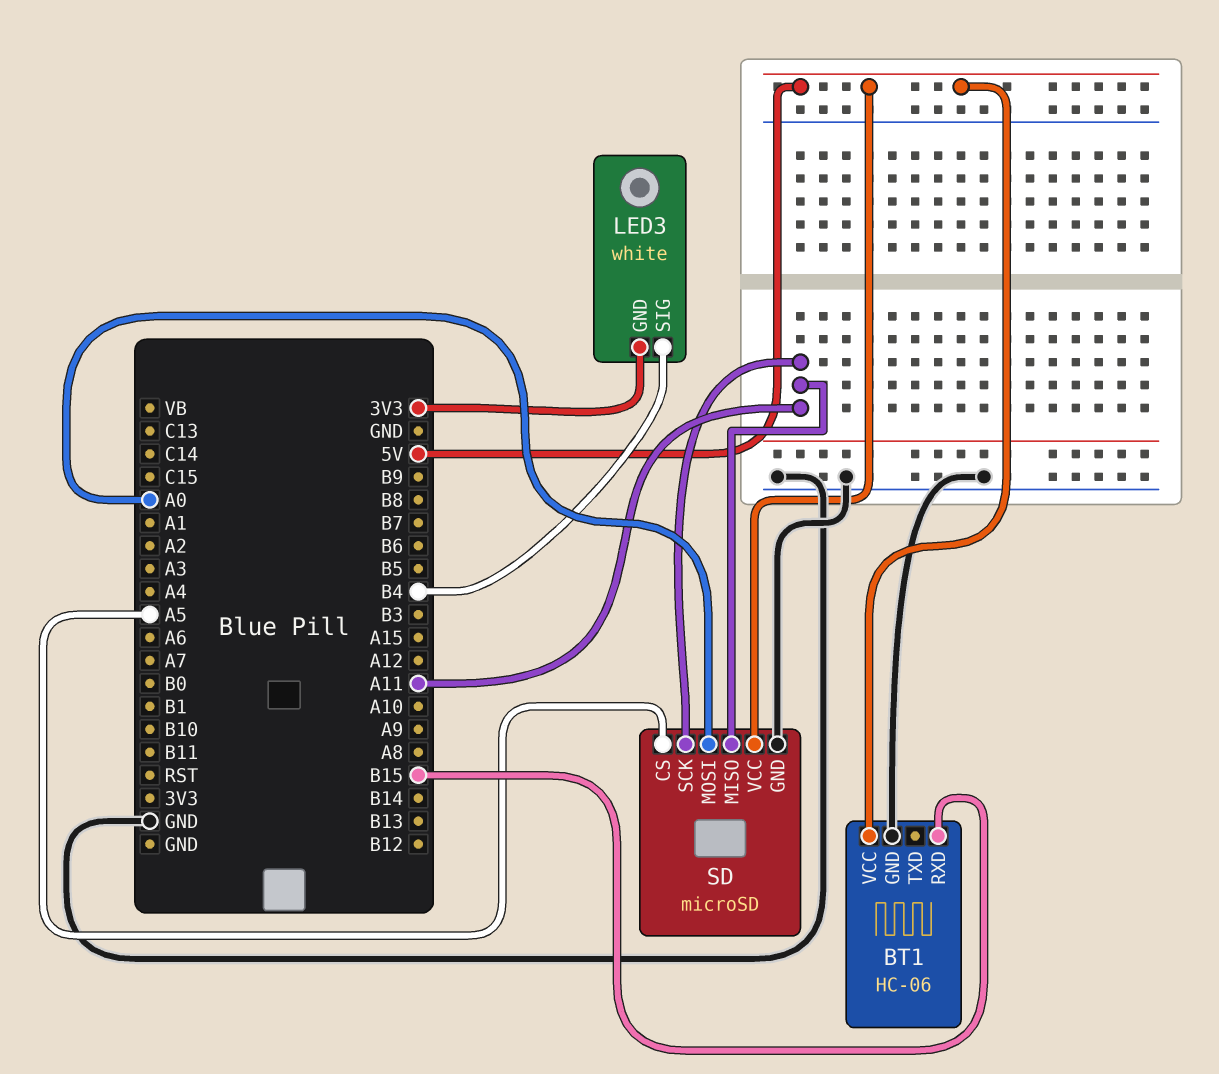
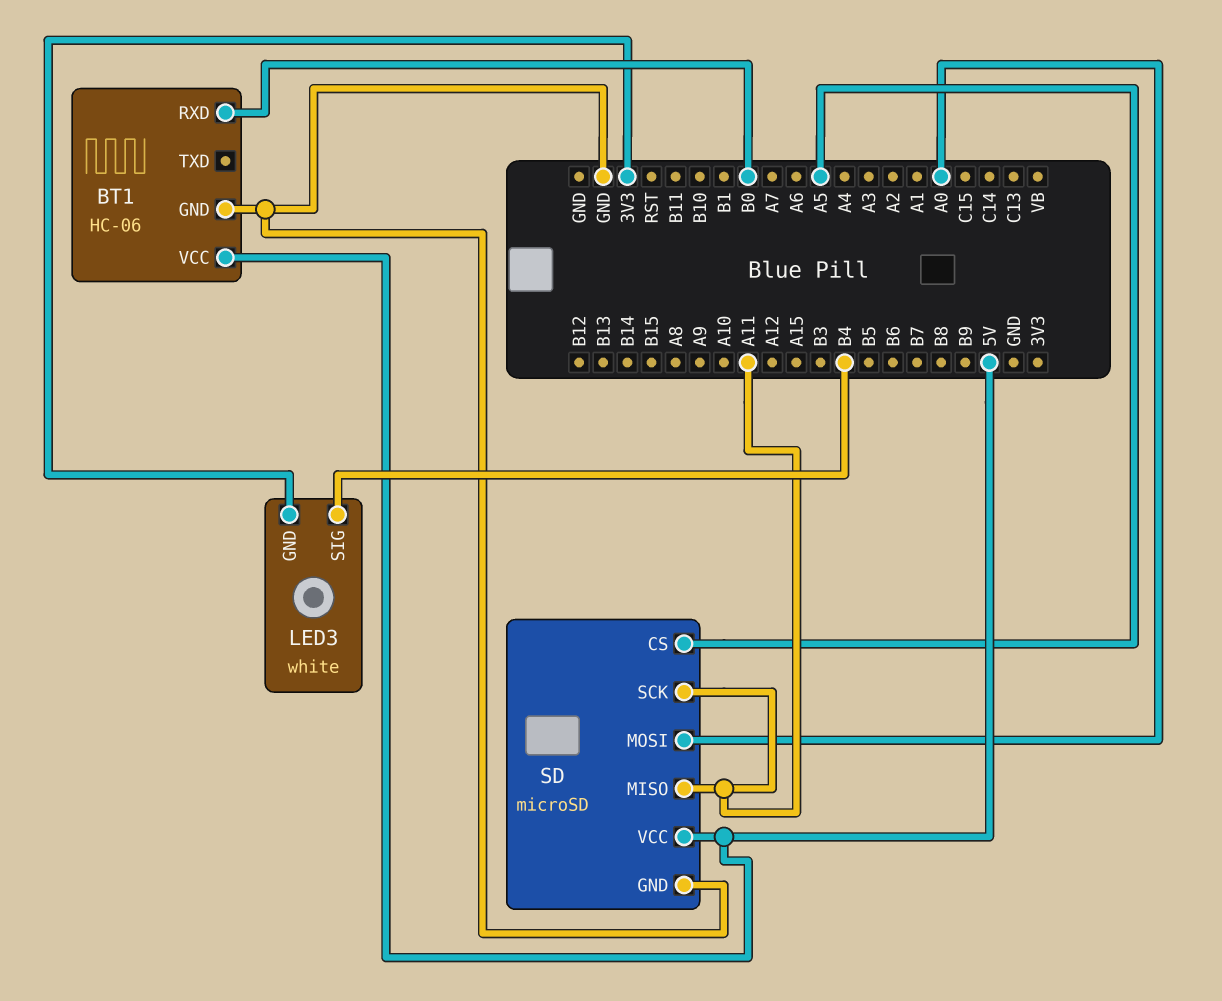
BT1 pin RXD: B15 -> B0

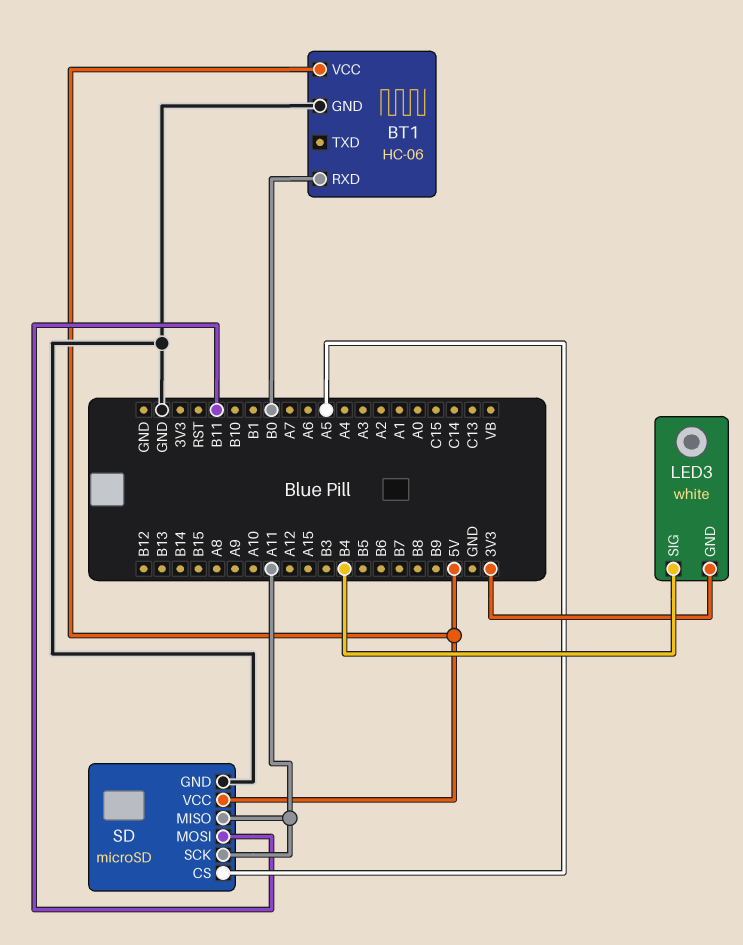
SD pin MOSI: A0 -> B11

